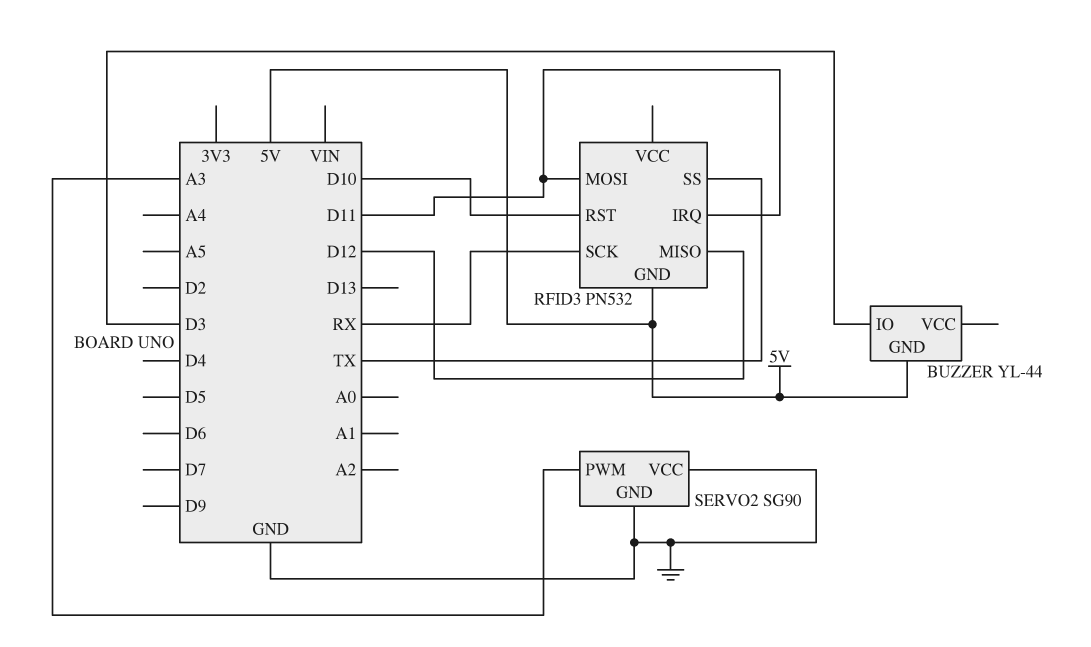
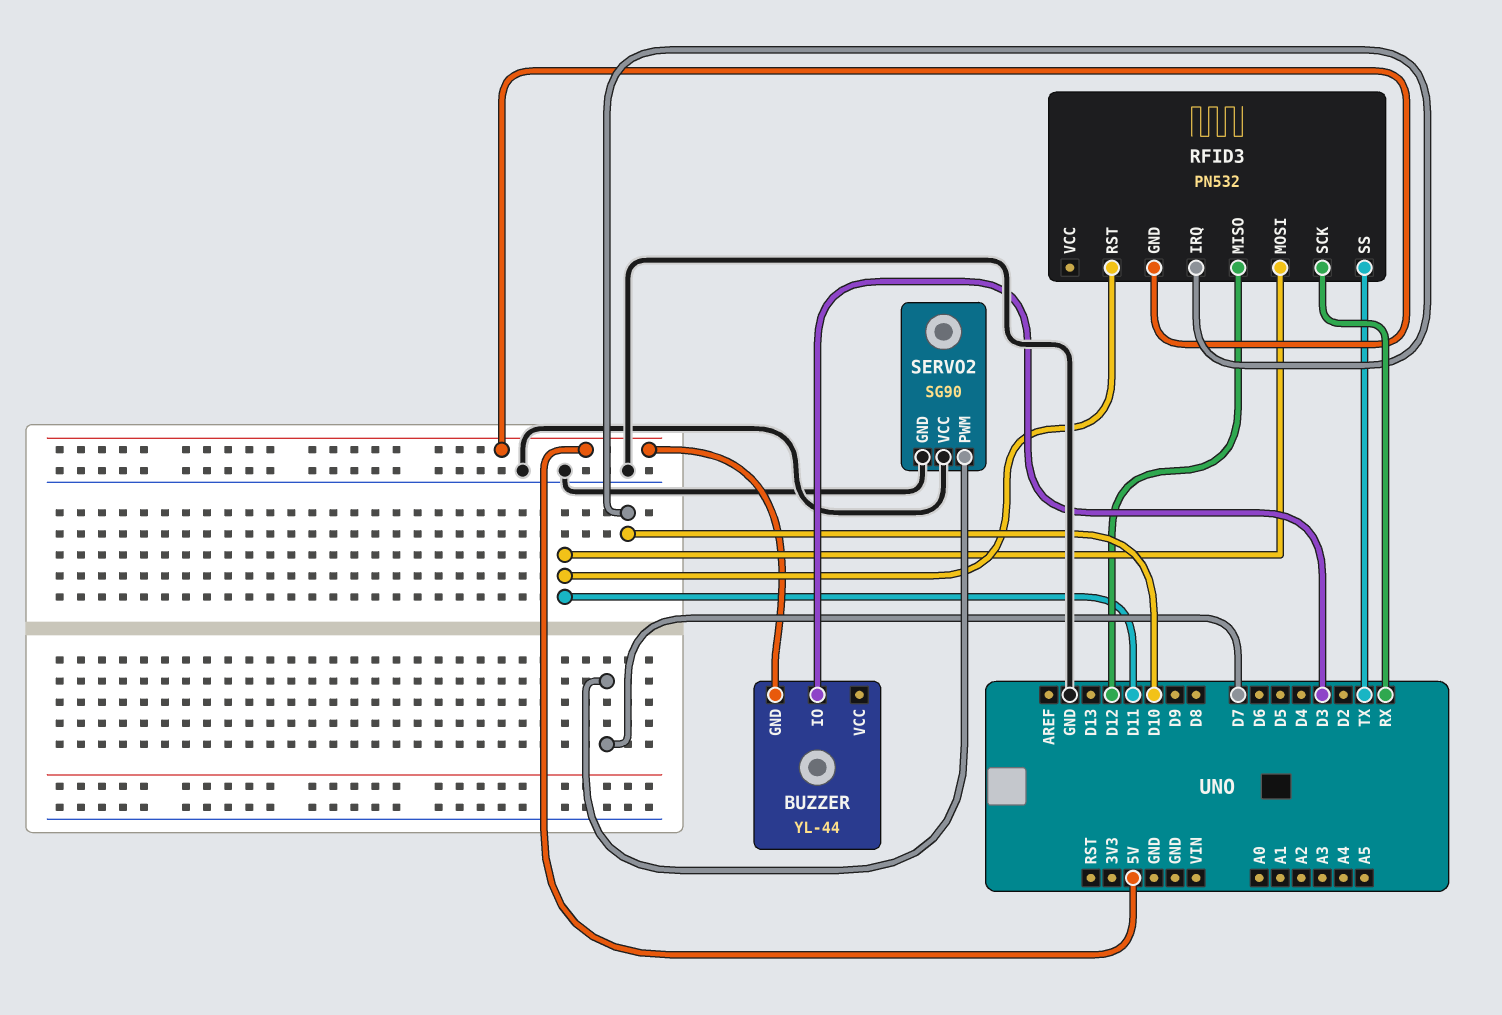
RFID3 pin IRQ: D11 -> D10
RFID3 pin RST: D10 -> D11
SERVO2 pin PWM: A3 -> D7

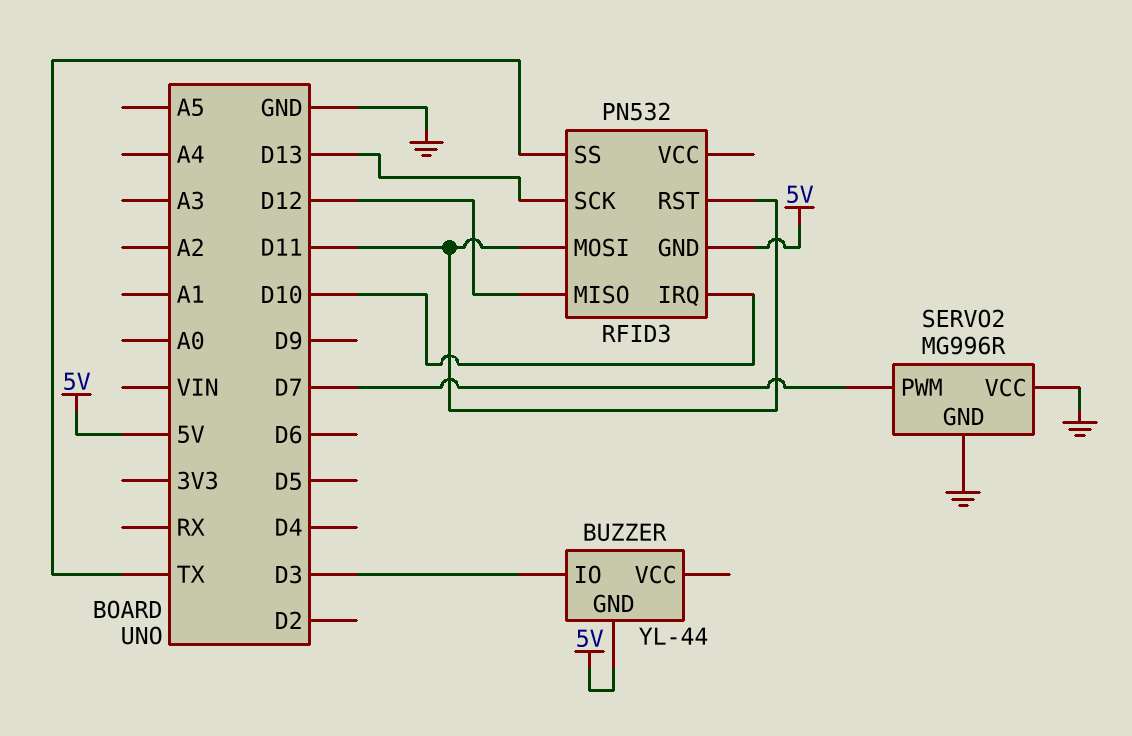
RFID3 pin SCK: RX -> D13
SERVO2: SG90 -> MG996R

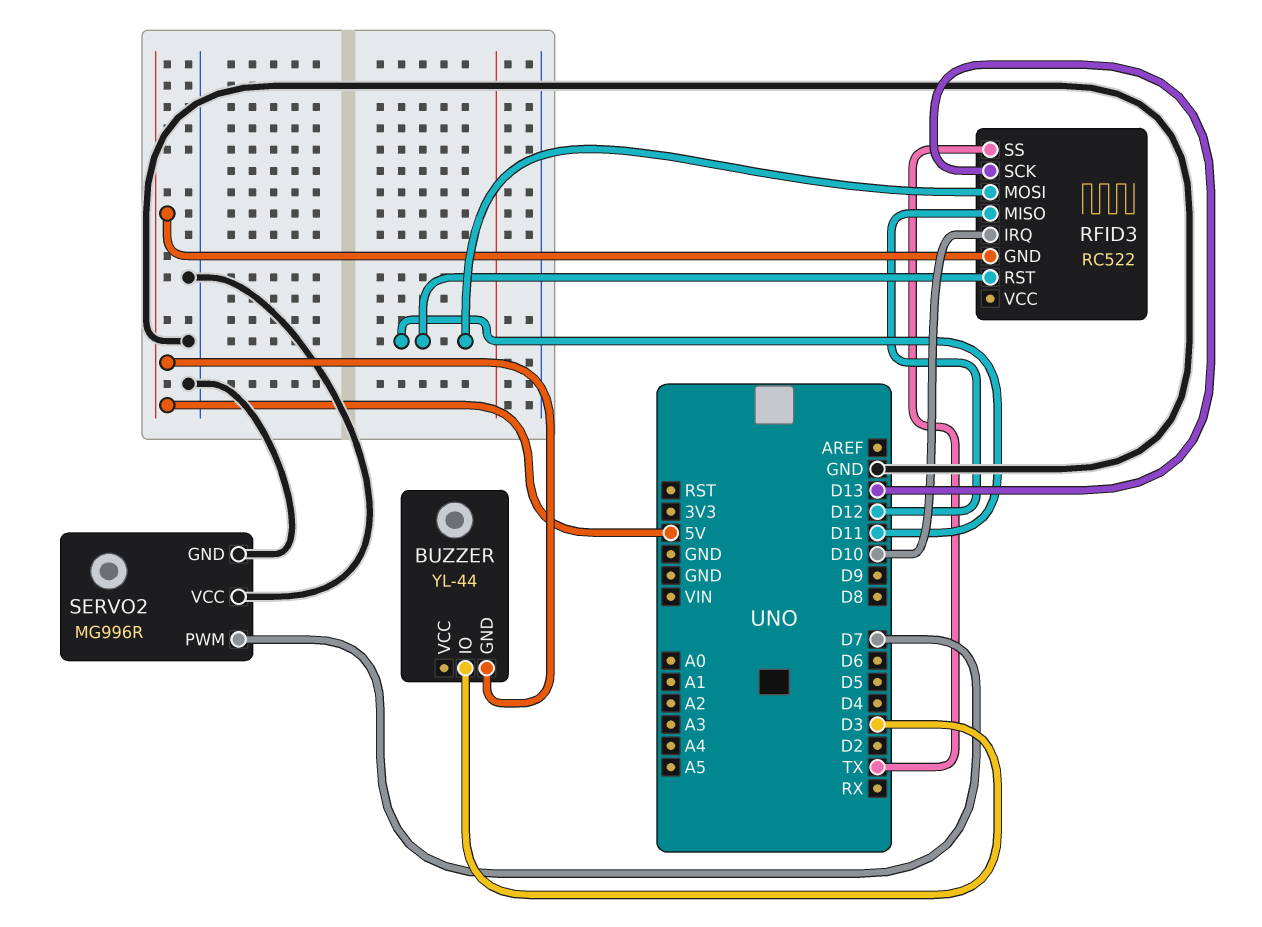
RFID3: PN532 -> RC522

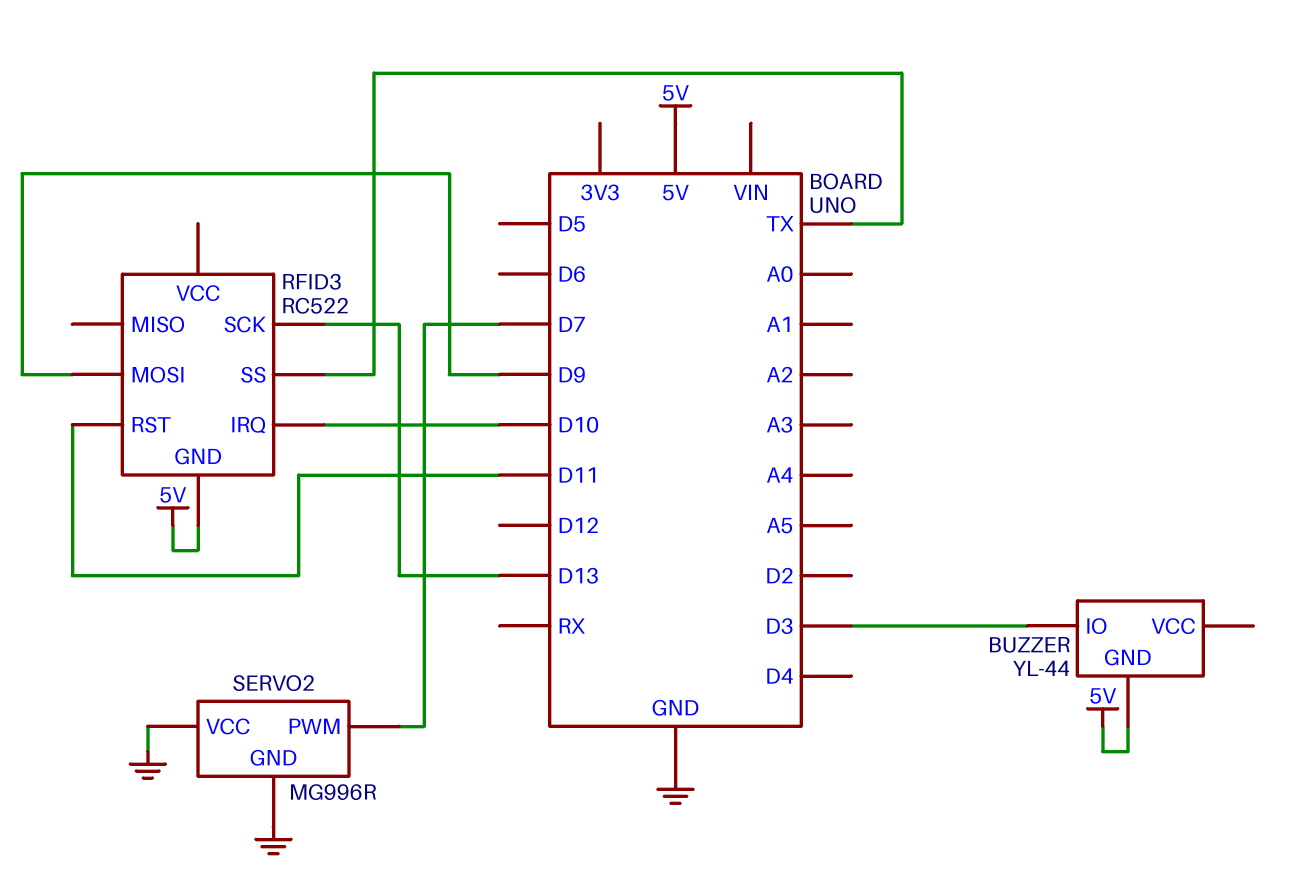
RFID3 pin MISO: D12 -> none
RFID3 pin MOSI: D11 -> D9

